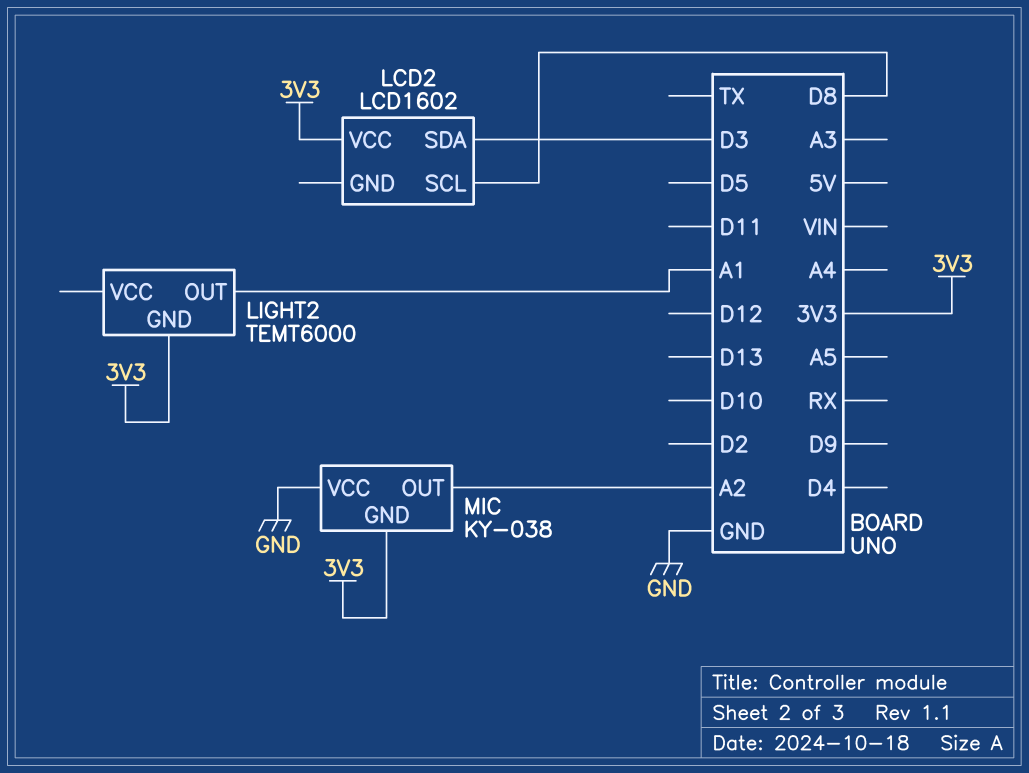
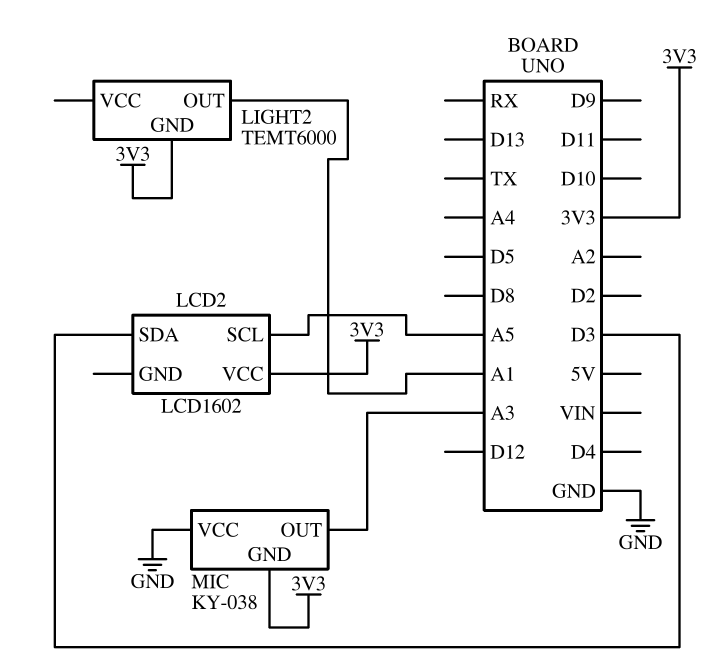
LCD2 pin SCL: D8 -> A5
MIC pin OUT: A2 -> A3

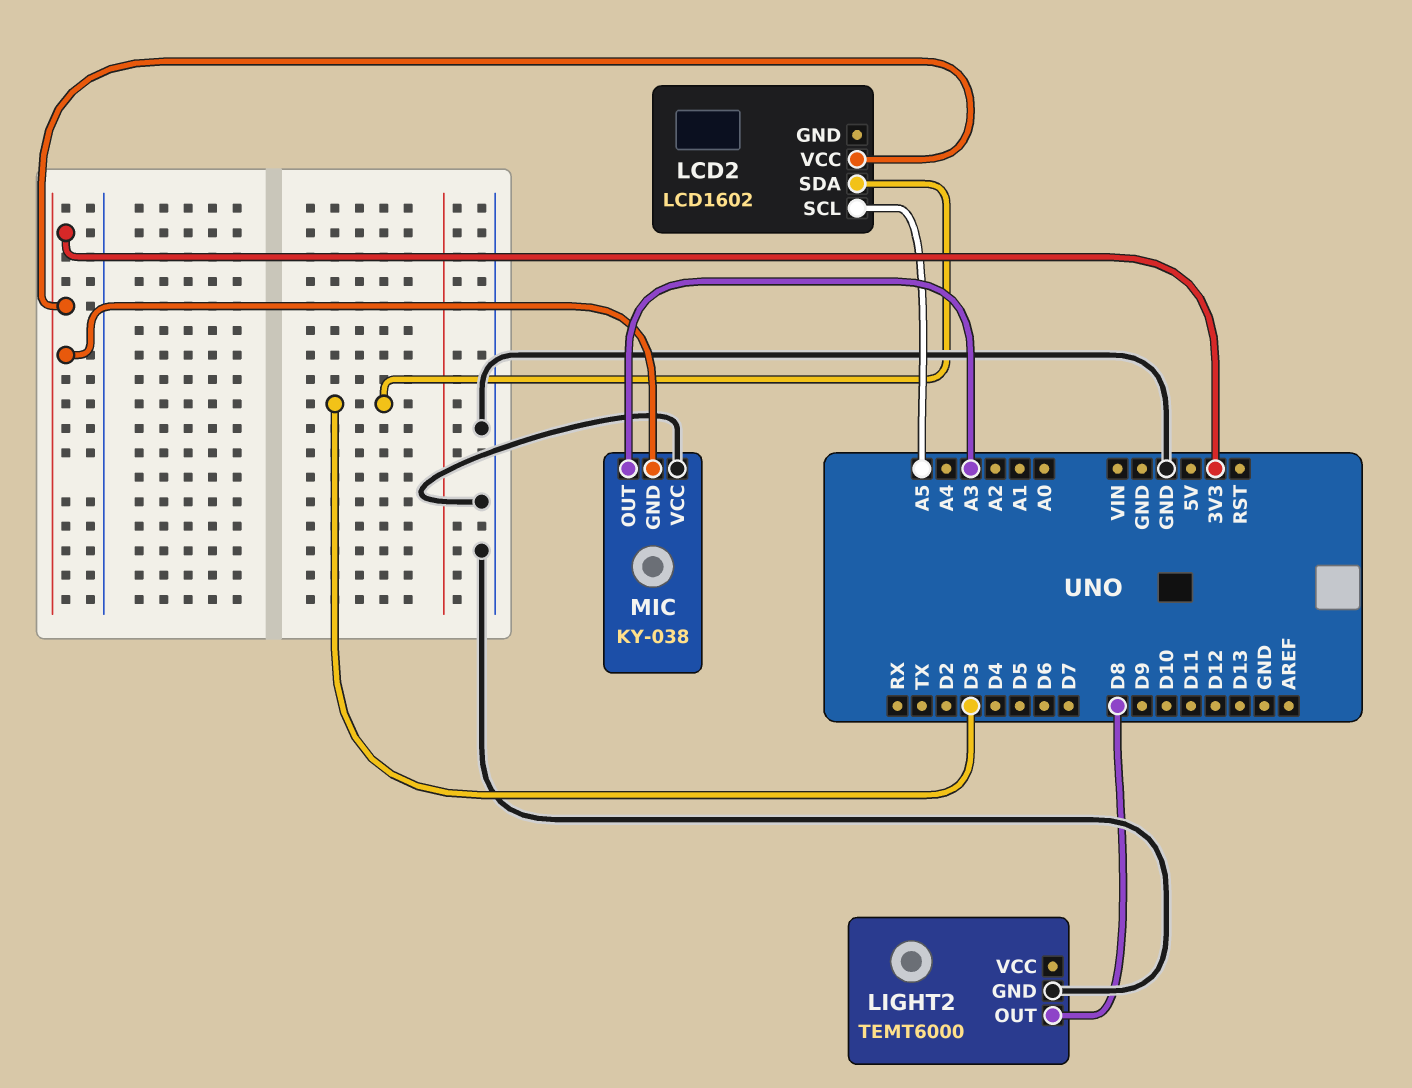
LIGHT2 pin GND: 3V3 -> GND
LIGHT2 pin OUT: A1 -> D8

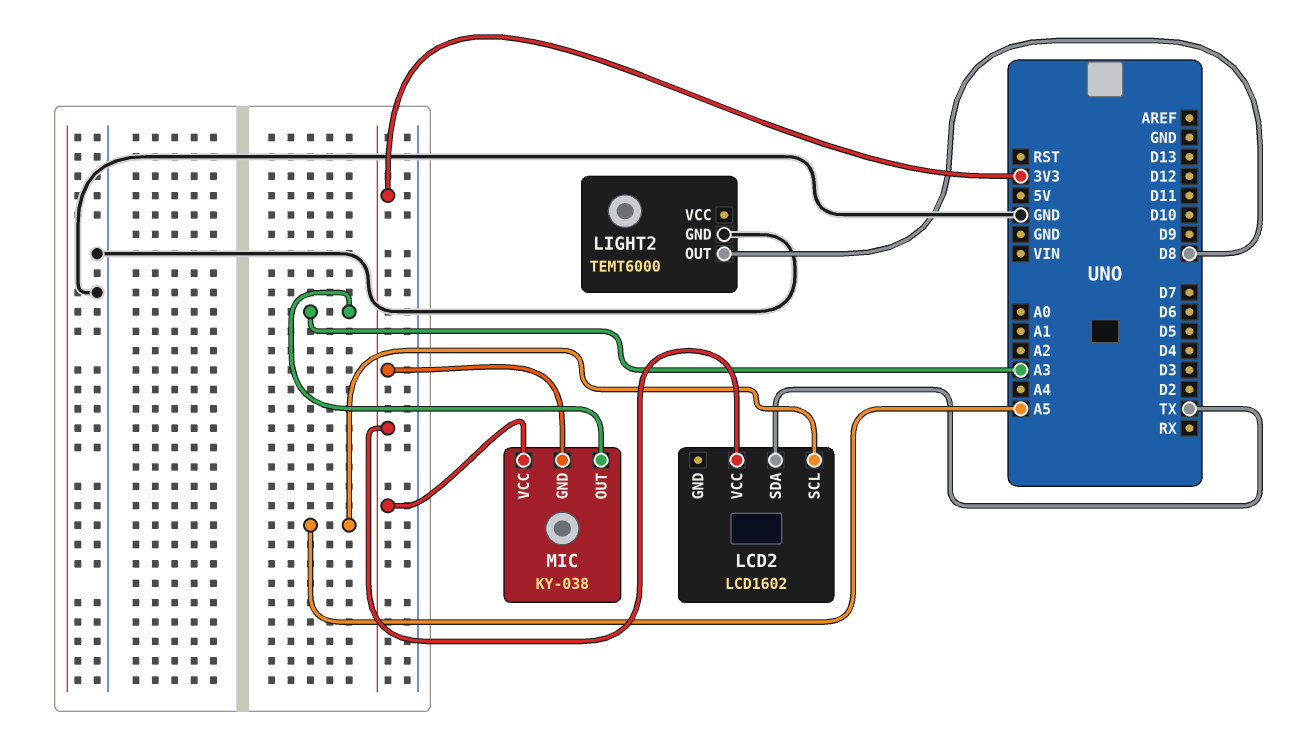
LCD2 pin SDA: D3 -> TX
MIC pin VCC: GND -> 3V3

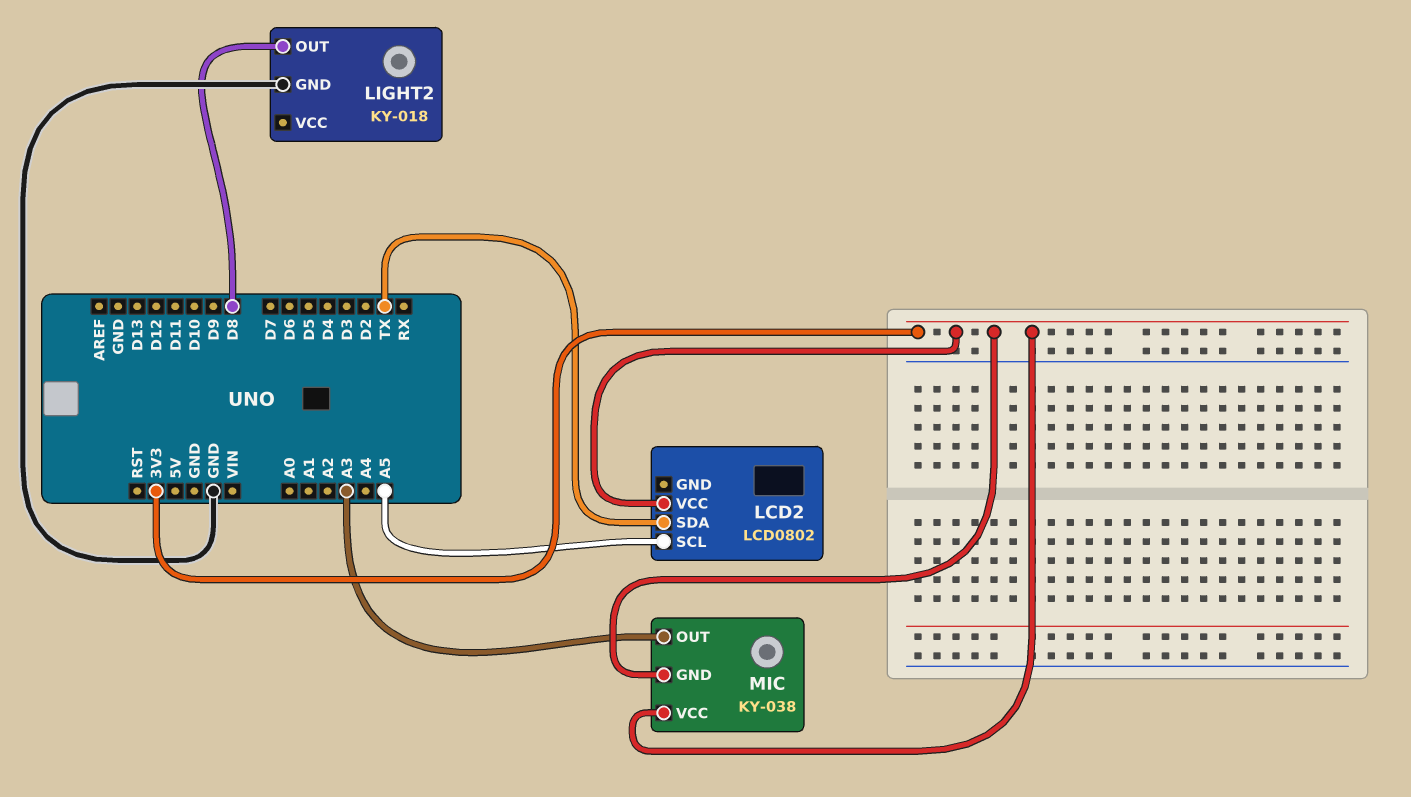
LCD2: LCD1602 -> LCD0802
LIGHT2: TEMT6000 -> KY-018

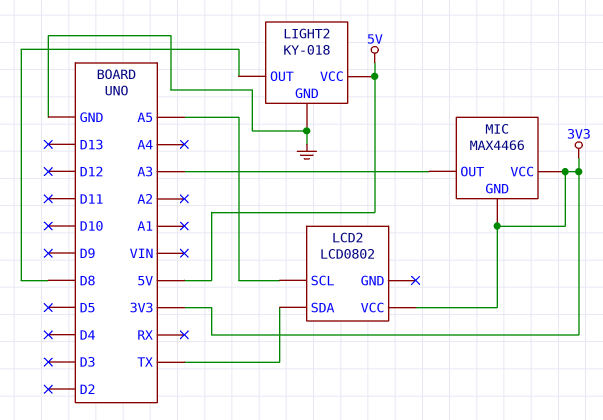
LIGHT2 pin VCC: none -> 5V
MIC: KY-038 -> MAX4466

